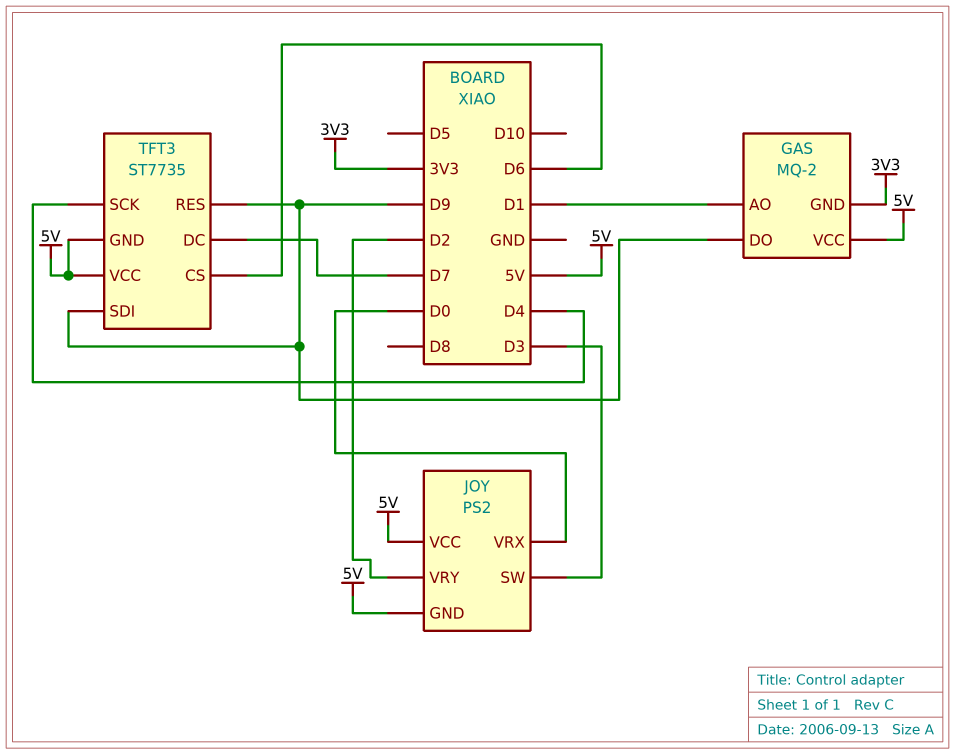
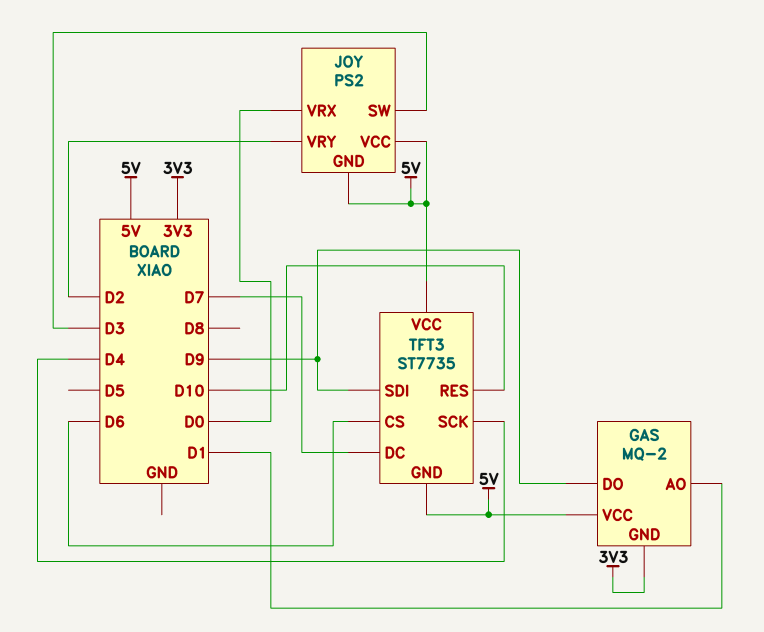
TFT3 pin RES: D9 -> D10

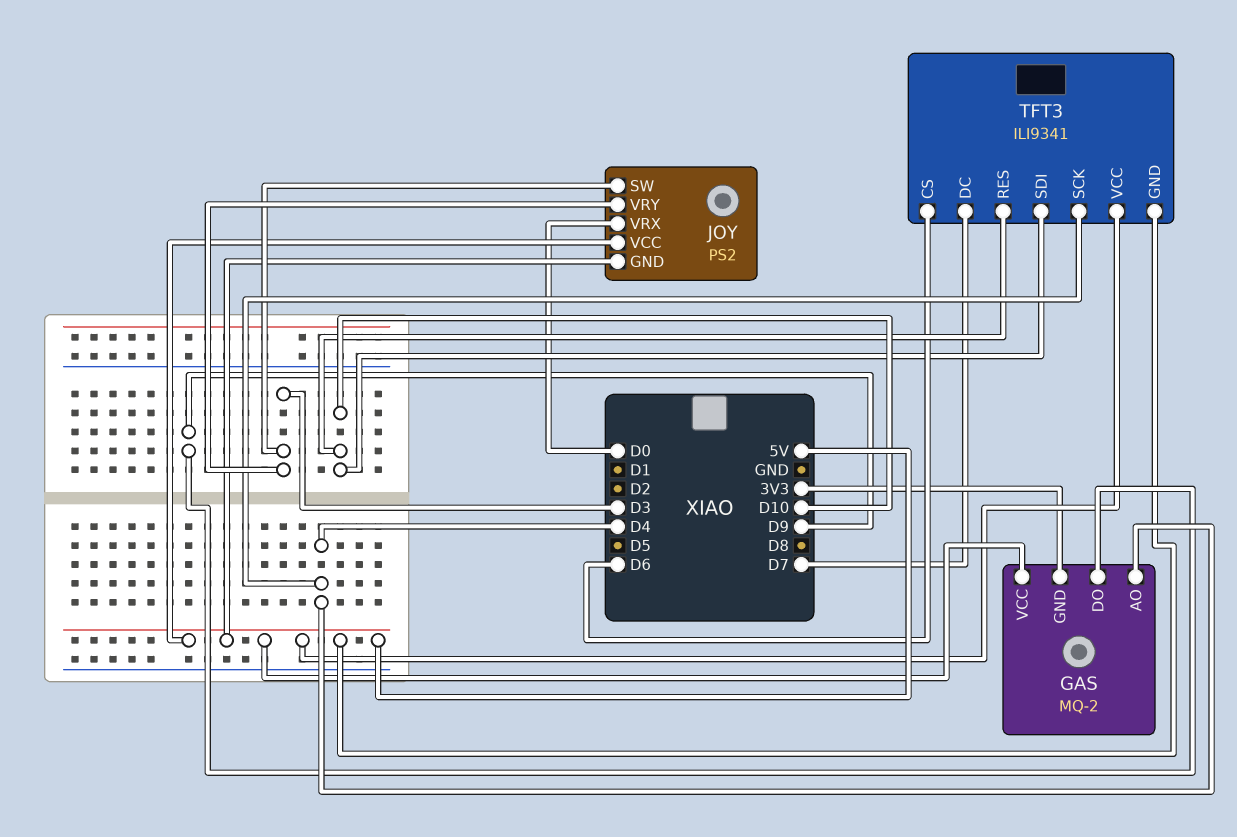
GAS pin AO: D1 -> D4
JOY pin VRY: D2 -> D3
TFT3: ST7735 -> ILI9341
TFT3 pin SDI: D9 -> D10

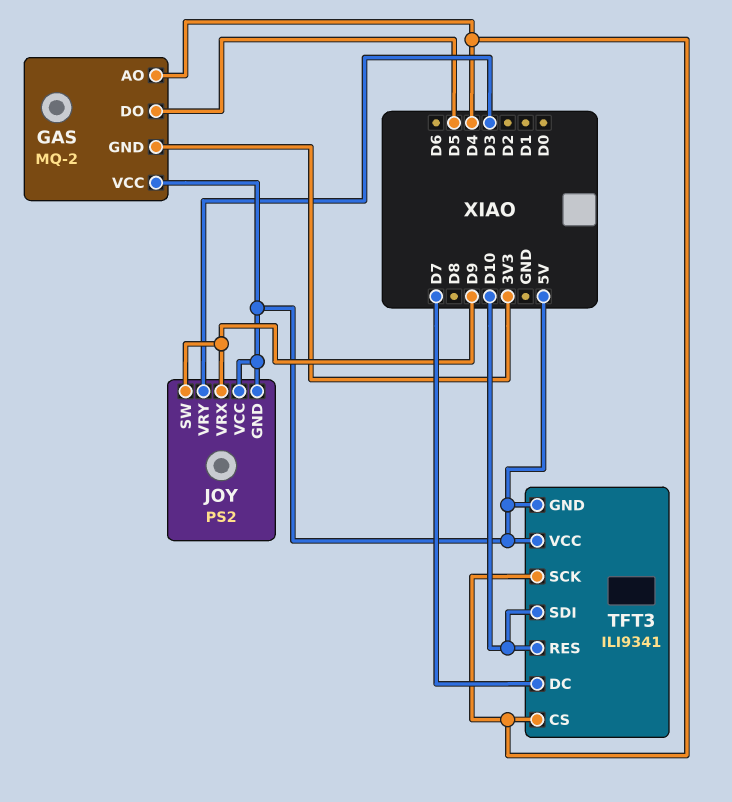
GAS pin DO: D9 -> D5
JOY pin SW: D3 -> D9
JOY pin VRX: D0 -> D9
TFT3 pin CS: D6 -> D4

